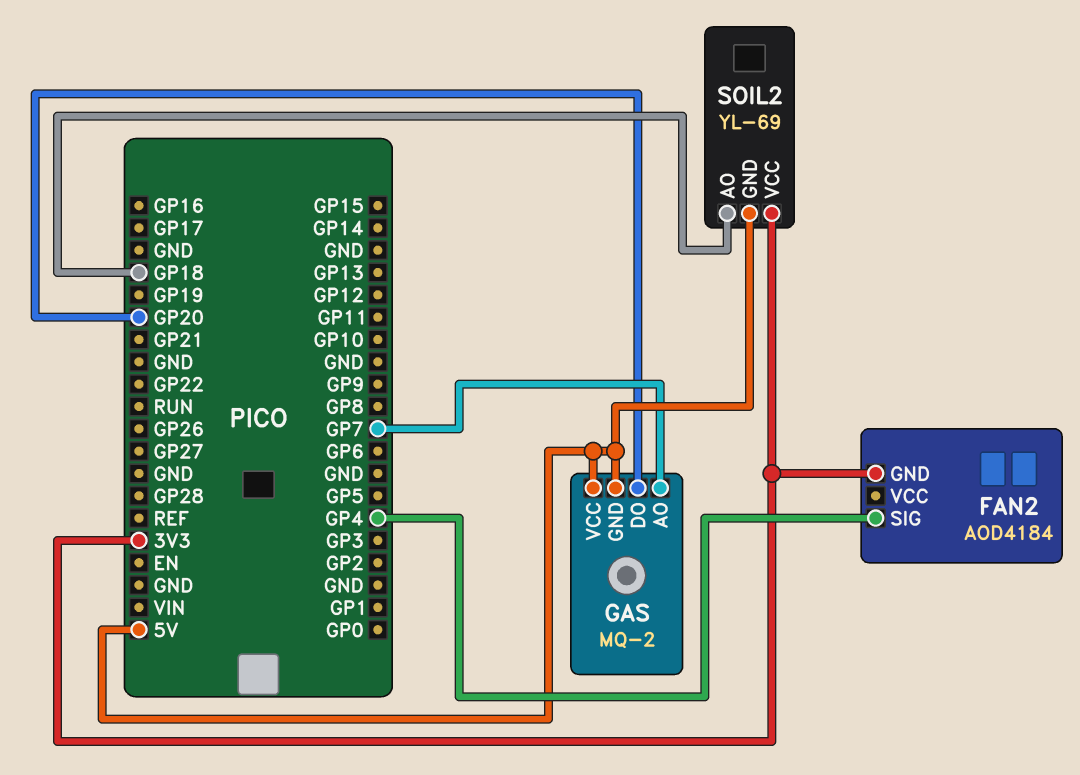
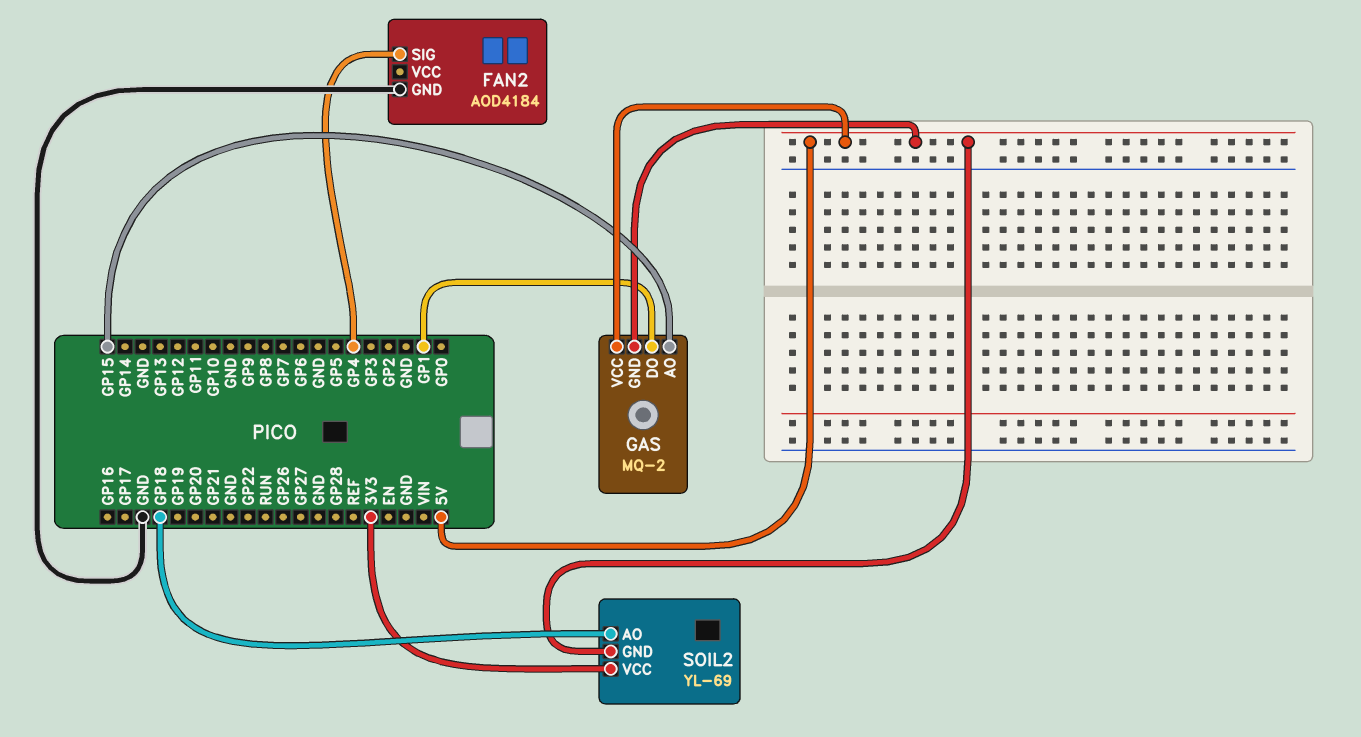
FAN2 pin GND: 3V3 -> GND
GAS pin AO: GP7 -> GP15
GAS pin DO: GP20 -> GP1

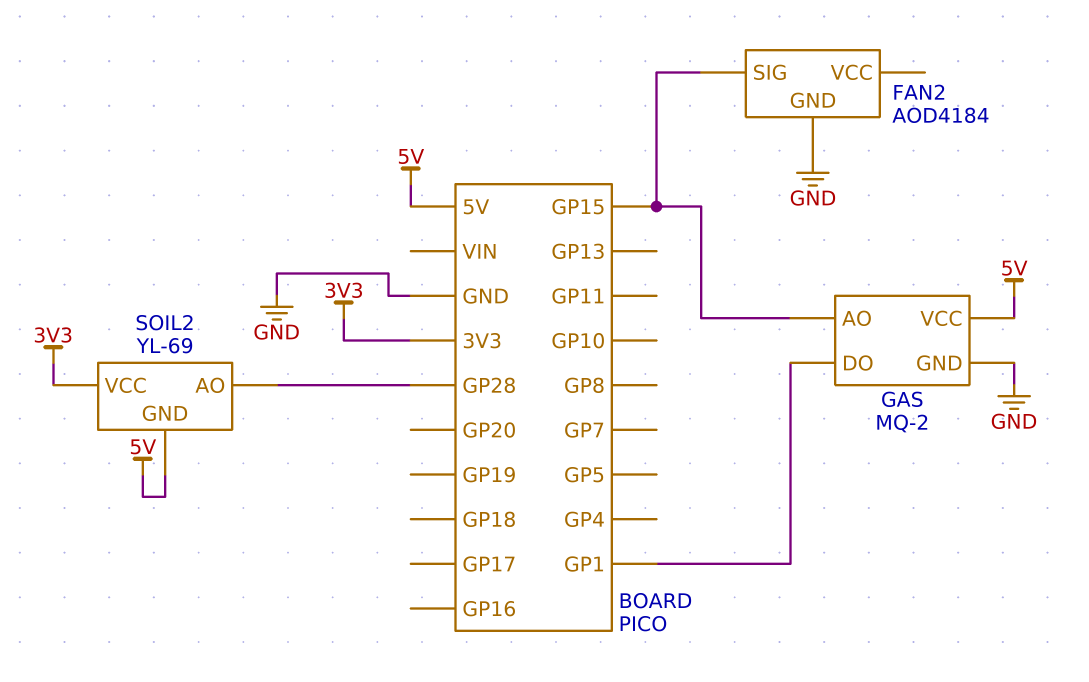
FAN2 pin SIG: GP4 -> GP15
GAS pin GND: 5V -> GND
SOIL2 pin AO: GP18 -> GP28

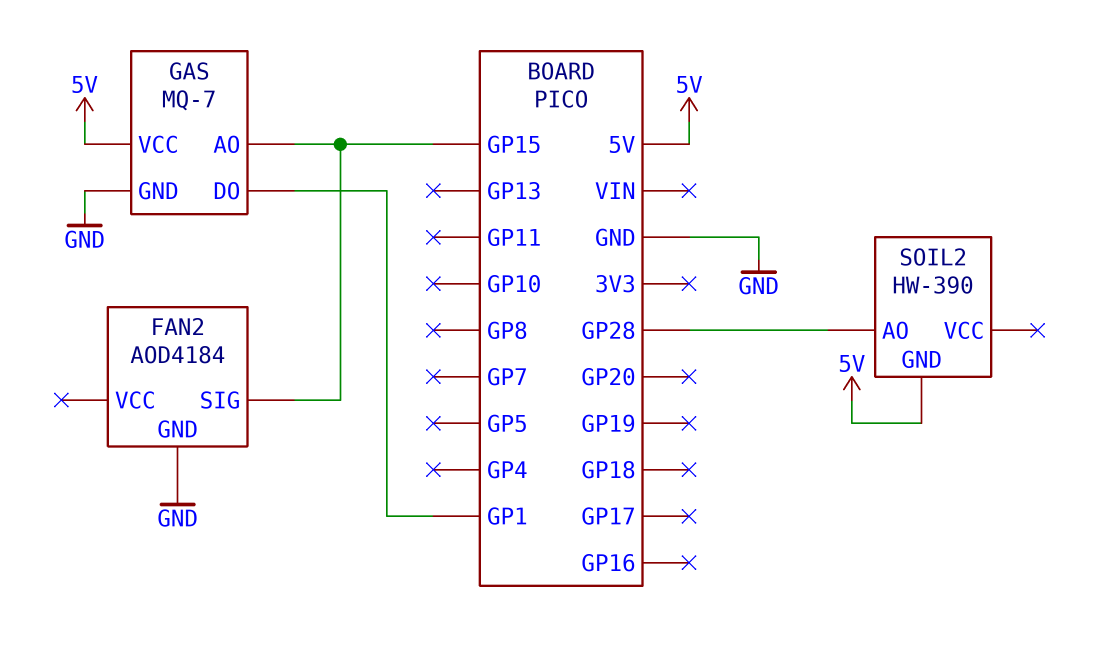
GAS: MQ-2 -> MQ-7
SOIL2: YL-69 -> HW-390
SOIL2 pin VCC: 3V3 -> none

